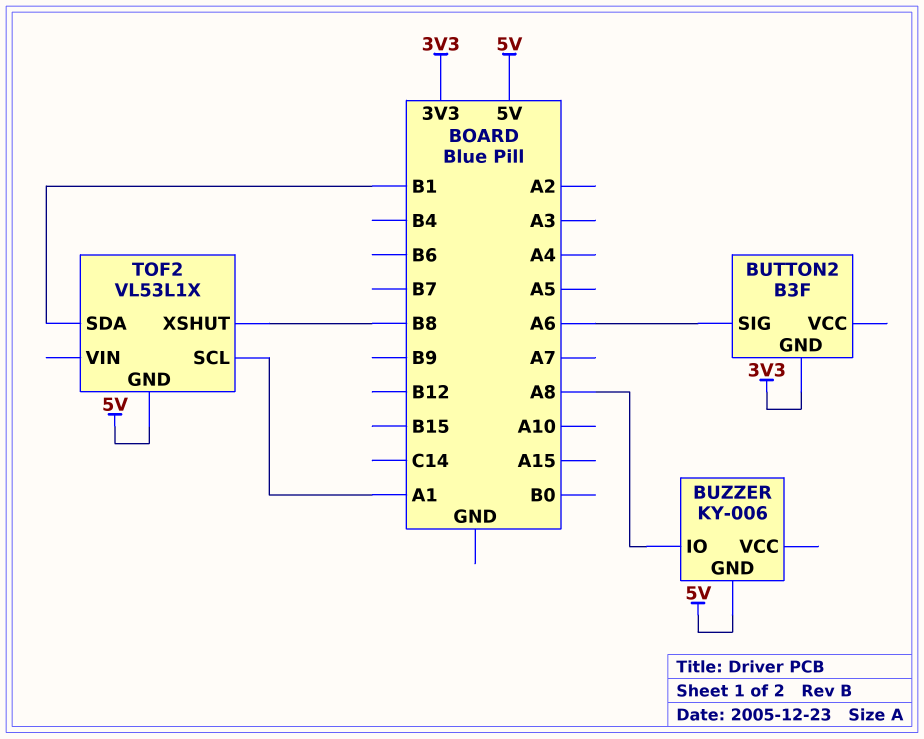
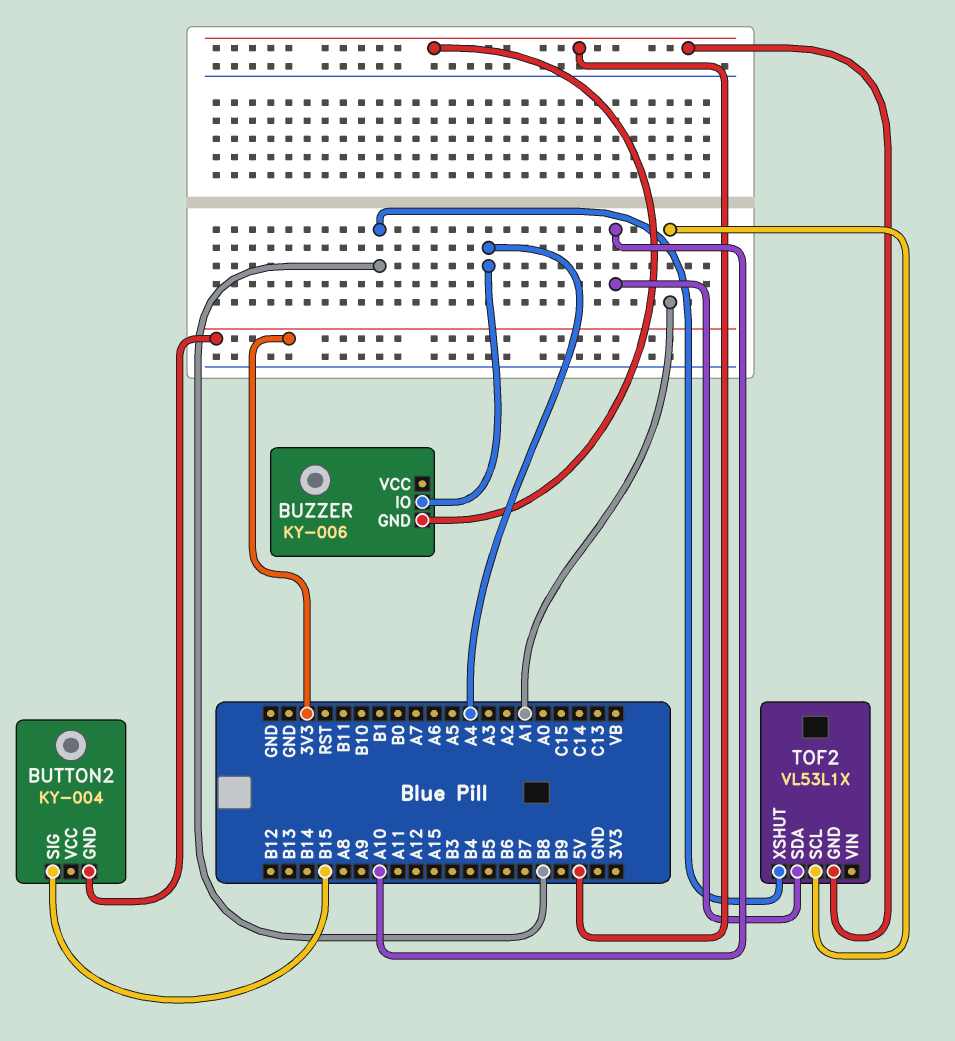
BUTTON2: B3F -> KY-004
BUTTON2 pin SIG: A6 -> B15
BUZZER pin IO: A8 -> A4
TOF2 pin SDA: B1 -> A10

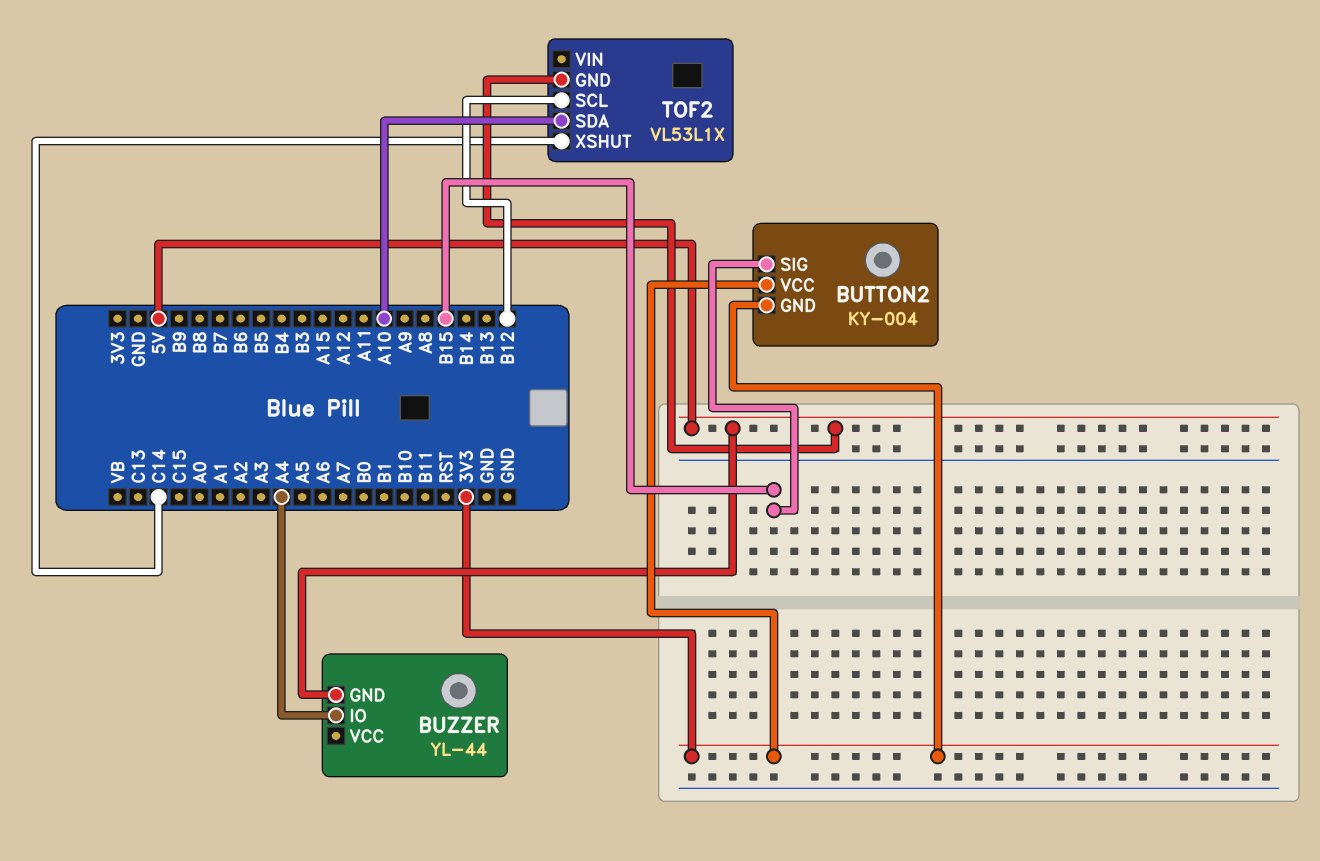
BUTTON2 pin VCC: none -> 3V3
BUZZER: KY-006 -> YL-44
TOF2 pin SCL: A1 -> B12
TOF2 pin XSHUT: B8 -> C14

